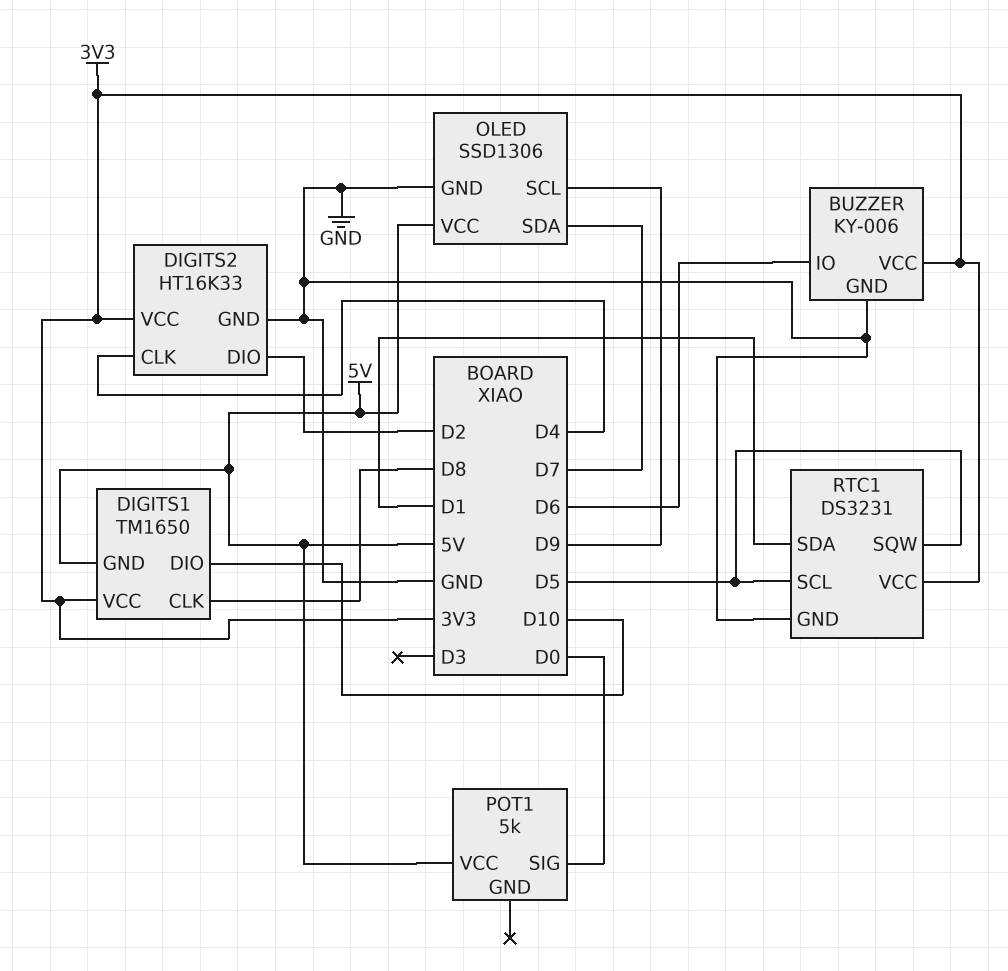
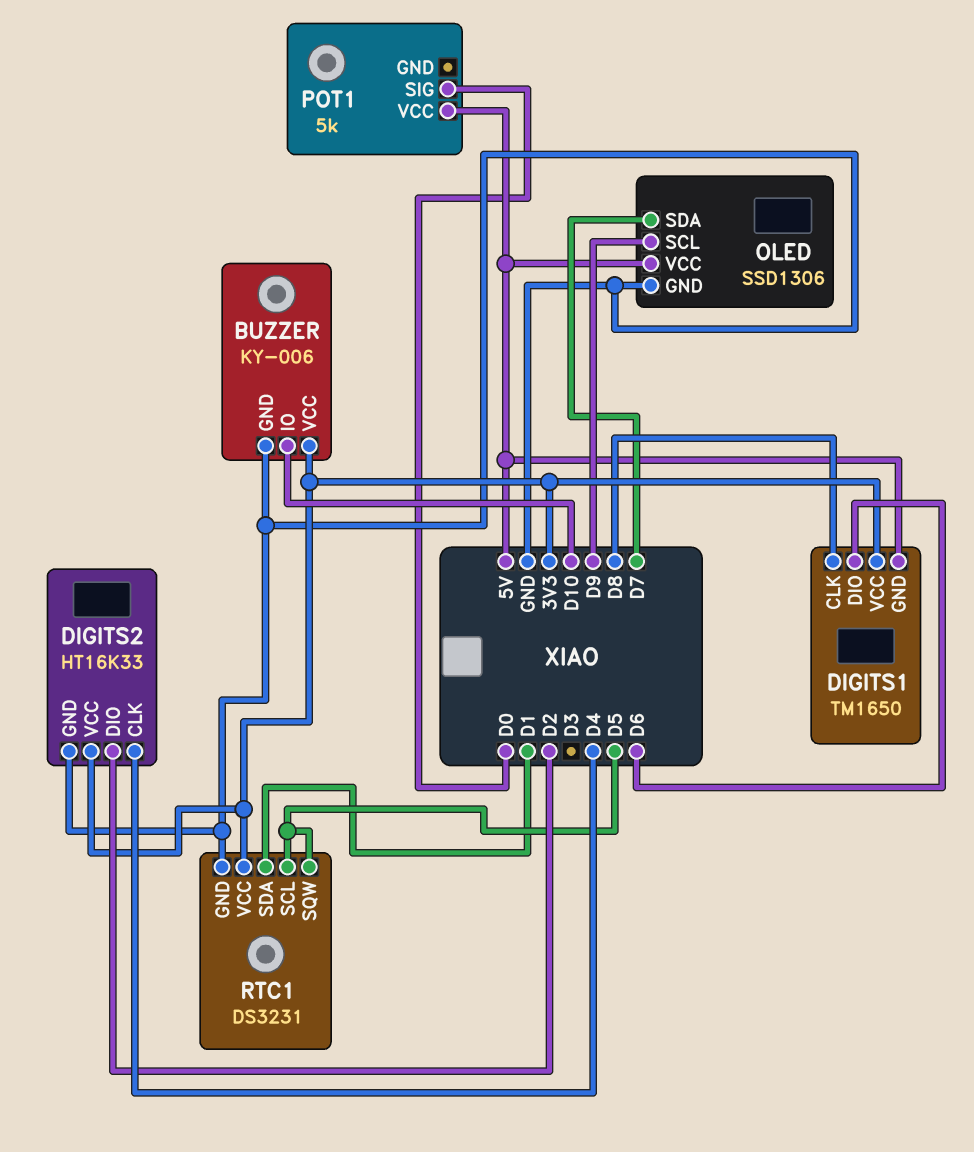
BUZZER pin IO: D6 -> D10
DIGITS1 pin DIO: D10 -> D6

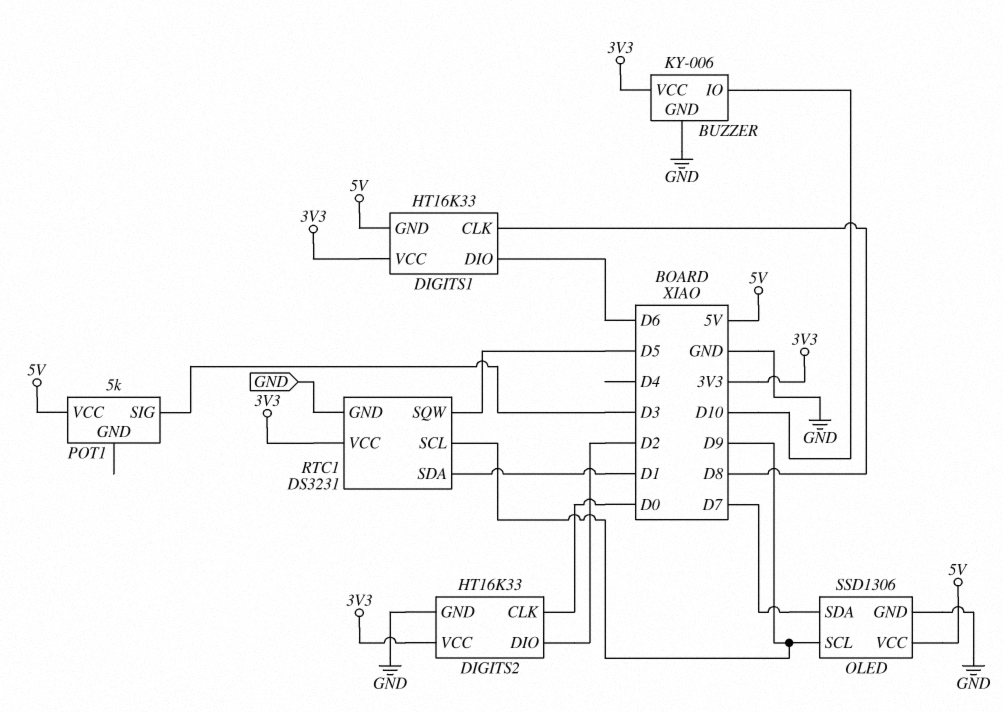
DIGITS1: TM1650 -> HT16K33
DIGITS2 pin CLK: D4 -> D0
POT1 pin SIG: D0 -> D3
RTC1 pin SCL: D5 -> D9

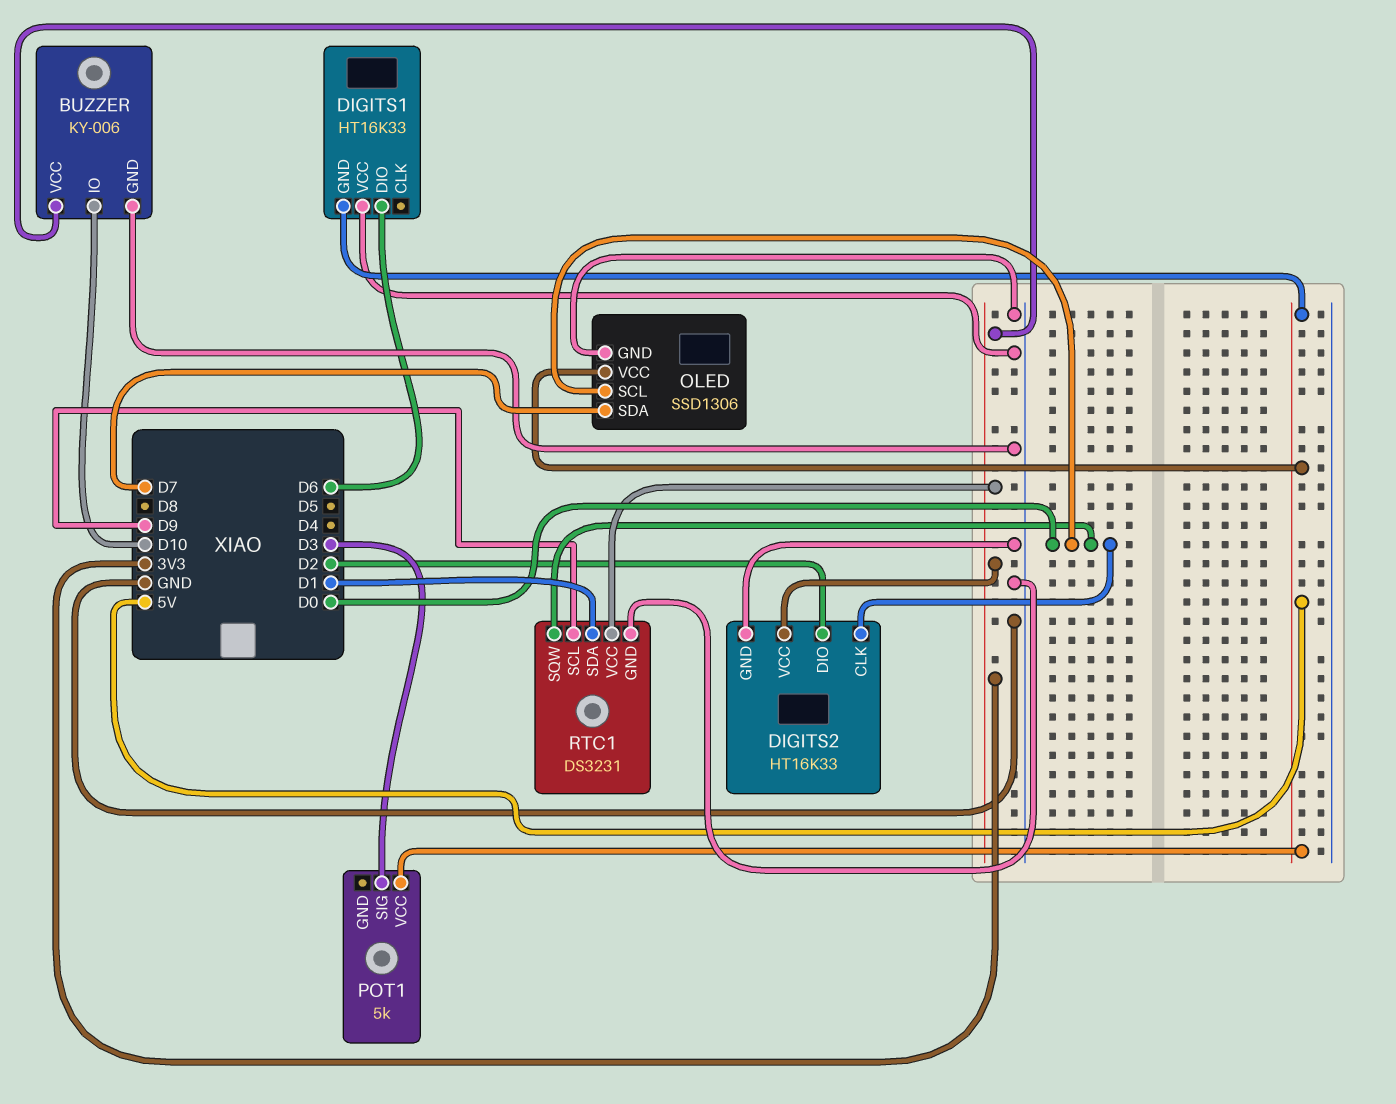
DIGITS1 pin CLK: D8 -> none
DIGITS1 pin VCC: 3V3 -> GND
OLED pin SCL: D9 -> D0
RTC1 pin SQW: D5 -> D0

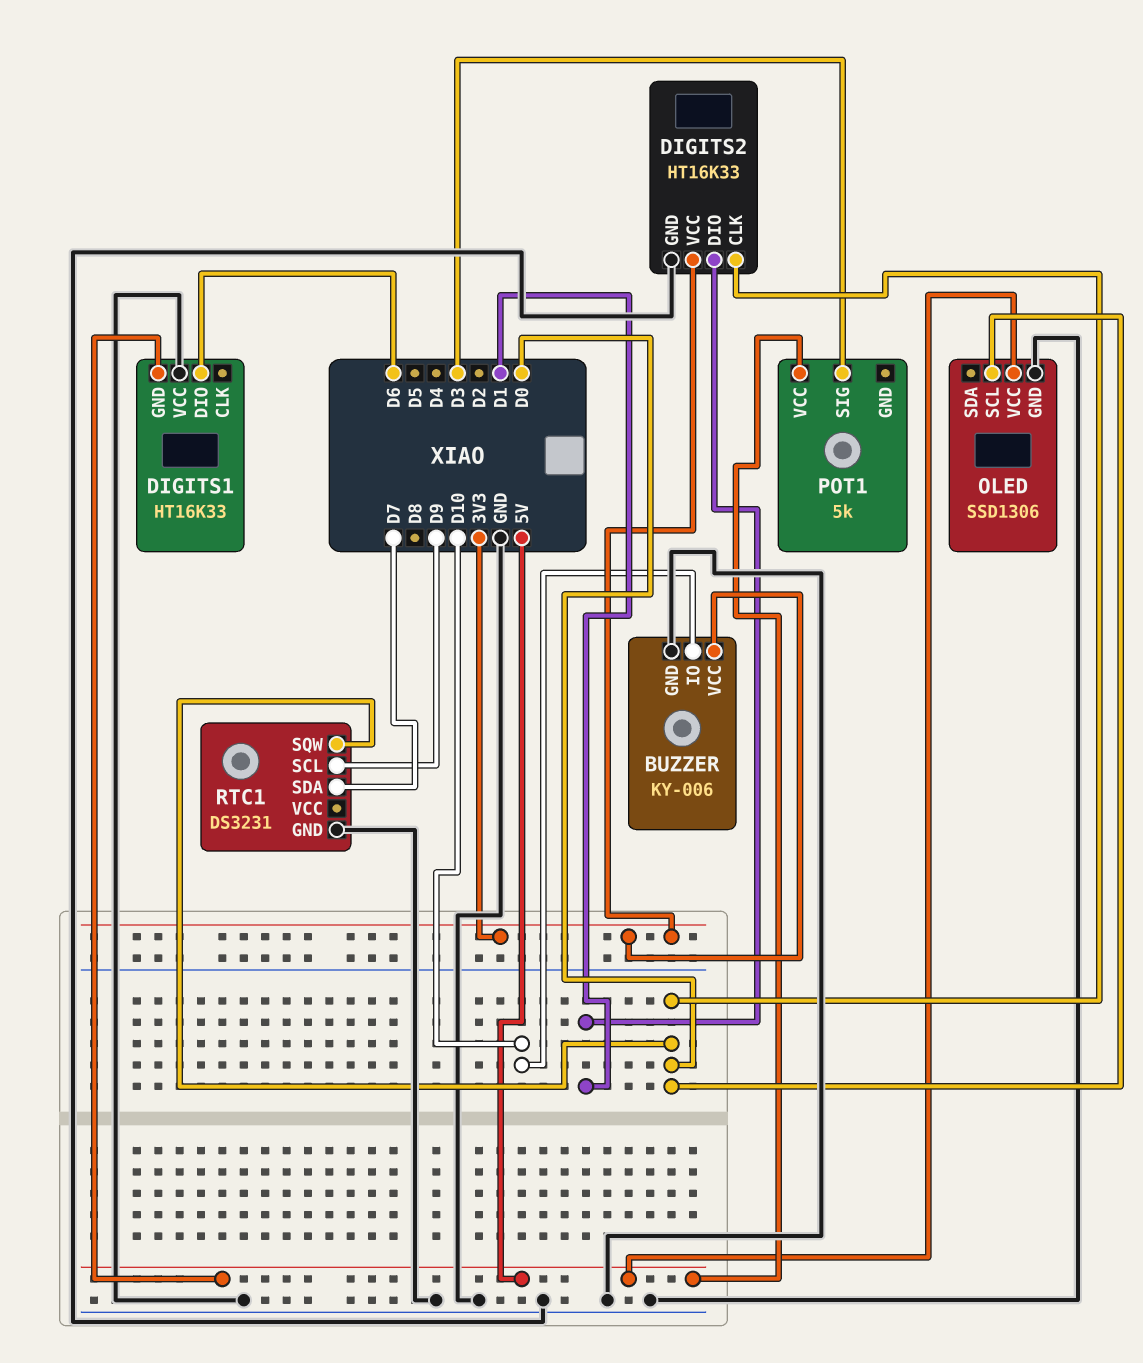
DIGITS2 pin DIO: D2 -> D1
OLED pin SDA: D7 -> none
RTC1 pin SDA: D1 -> D7
RTC1 pin VCC: 3V3 -> none

